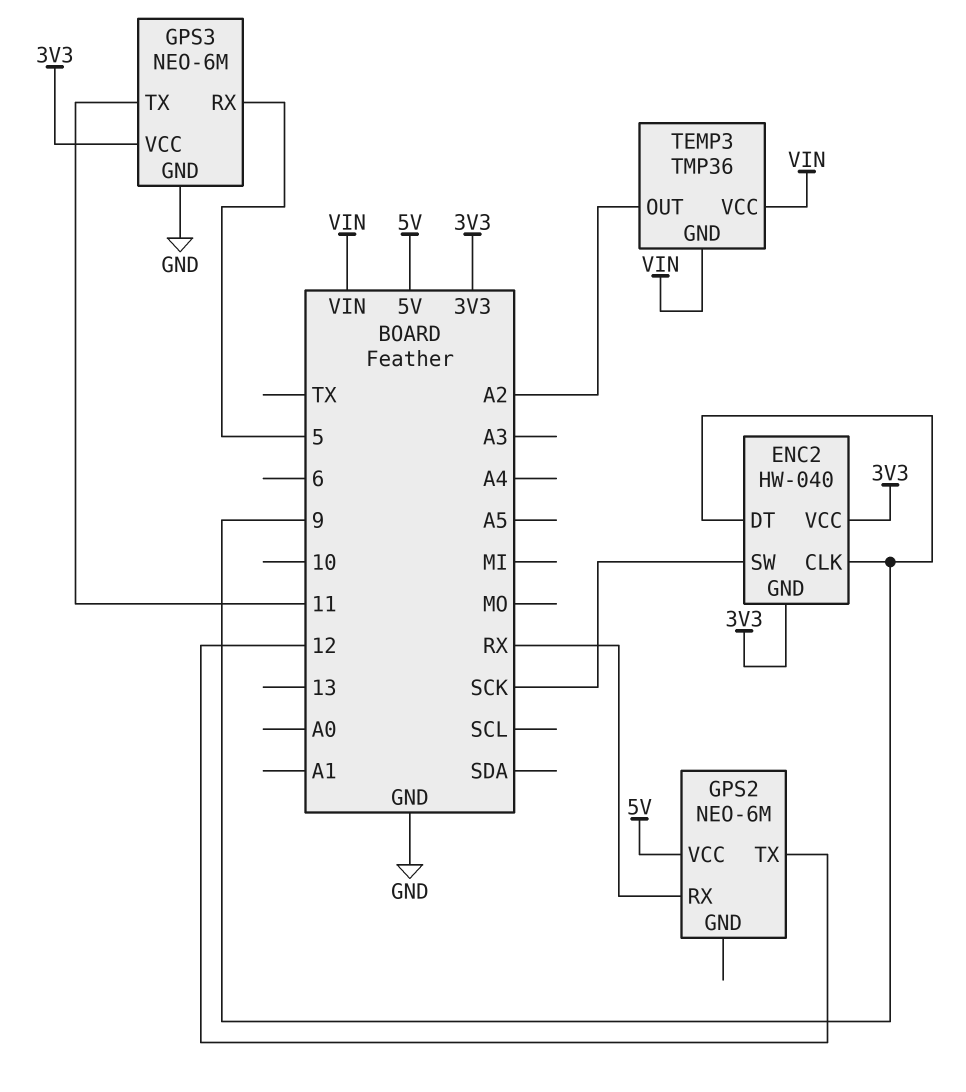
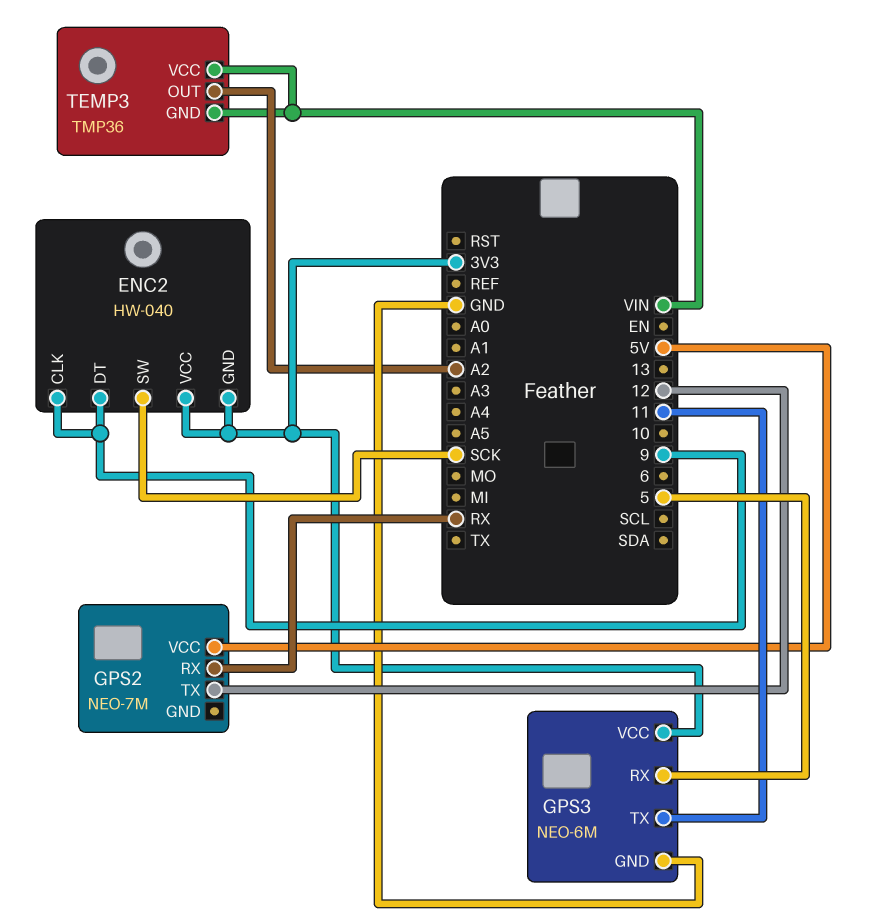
GPS2: NEO-6M -> NEO-7M

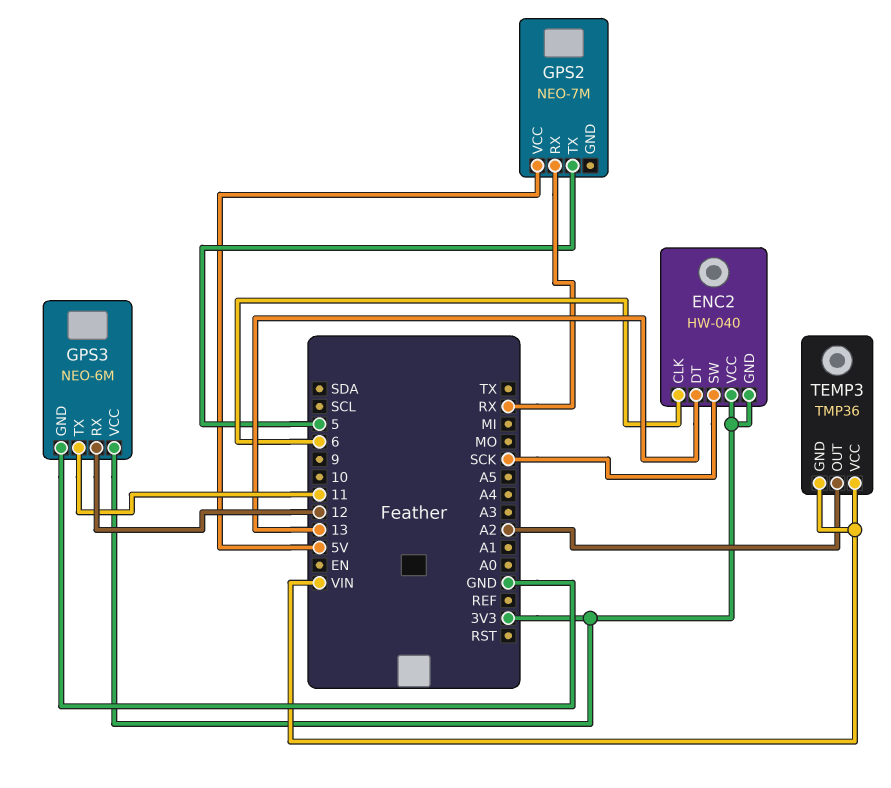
ENC2 pin CLK: 9 -> 6
ENC2 pin DT: 9 -> 13
GPS2 pin TX: 12 -> 5
GPS3 pin RX: 5 -> 12

